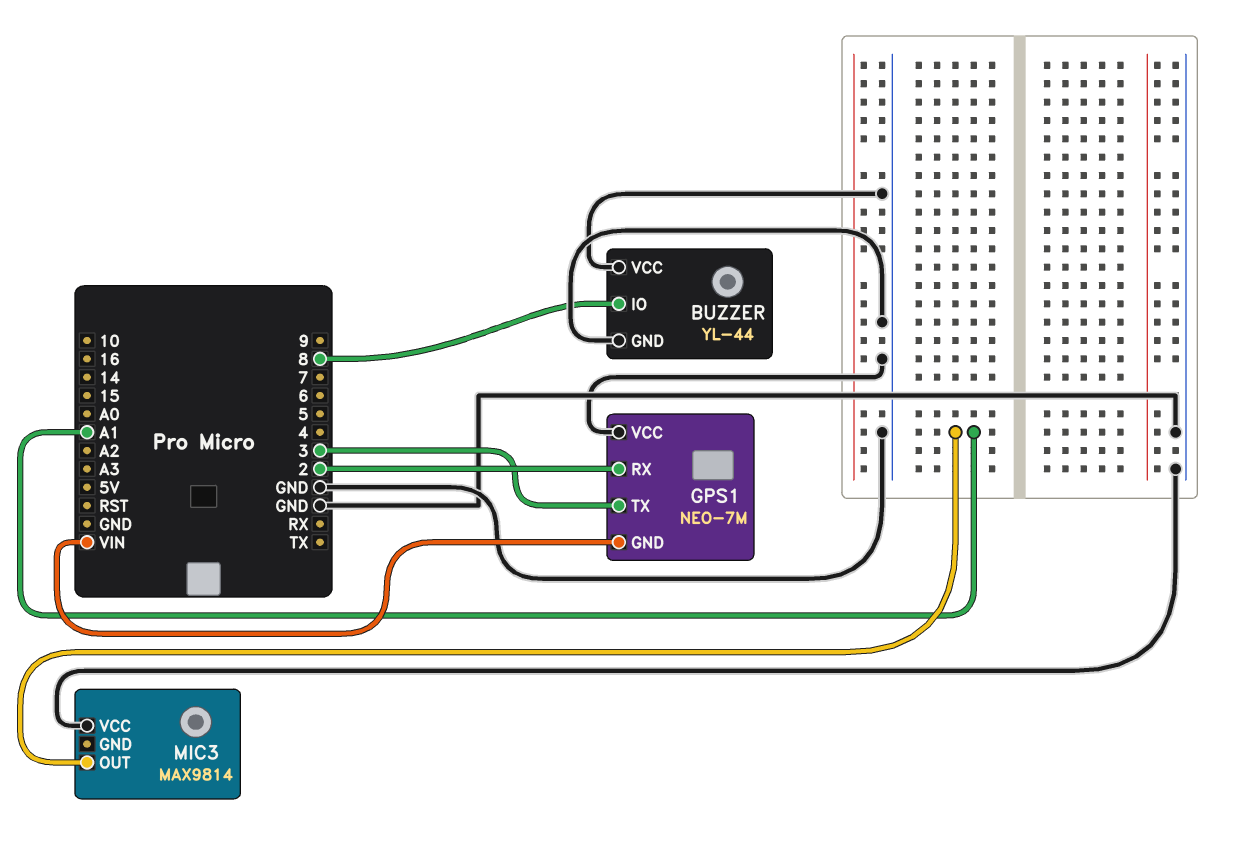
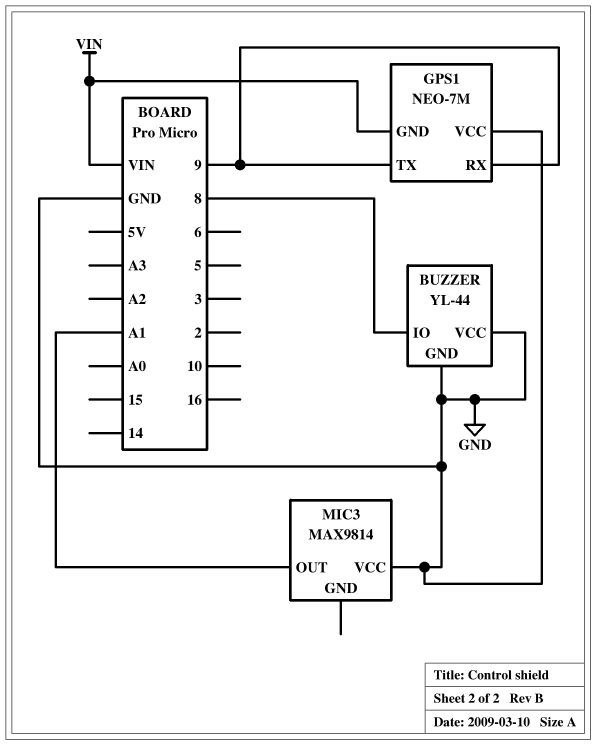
GPS1 pin RX: 2 -> 9
GPS1 pin TX: 3 -> 9

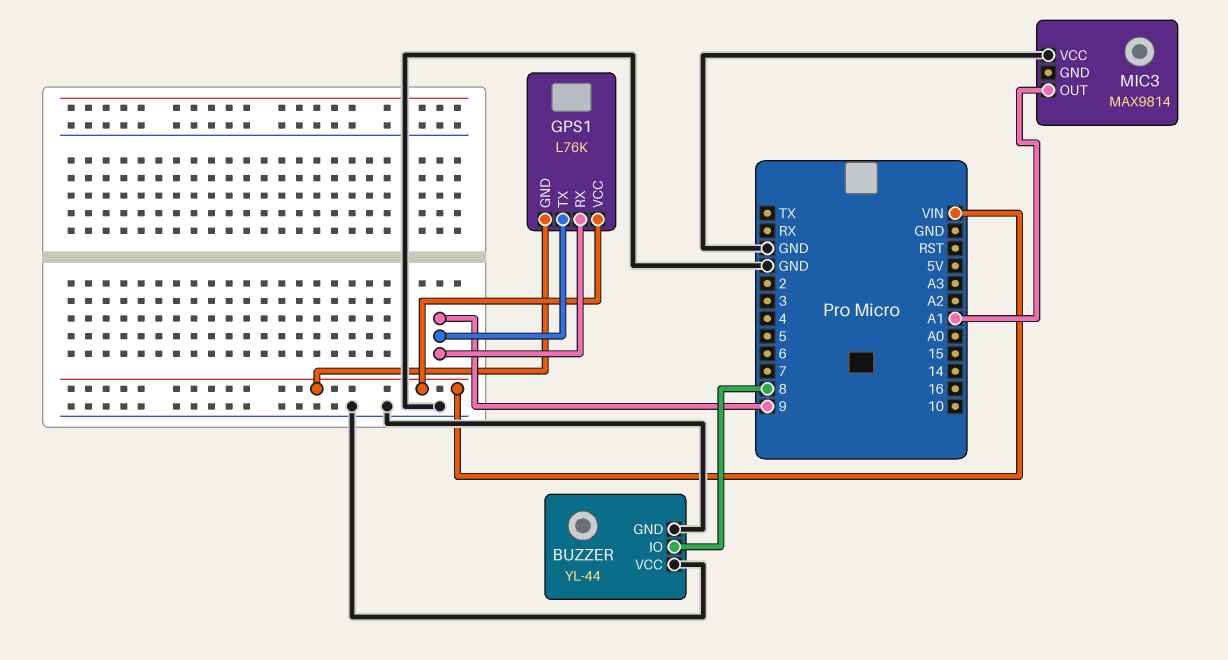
GPS1: NEO-7M -> L76K
GPS1 pin VCC: GND -> VIN

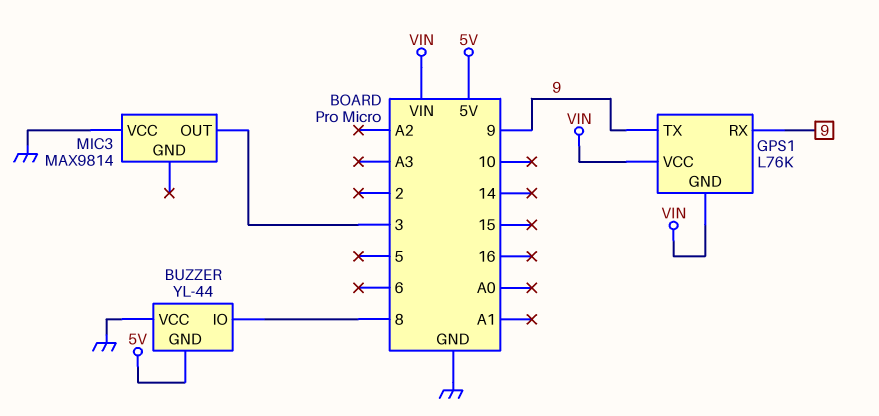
BUZZER pin GND: GND -> 5V
MIC3 pin OUT: A1 -> 3

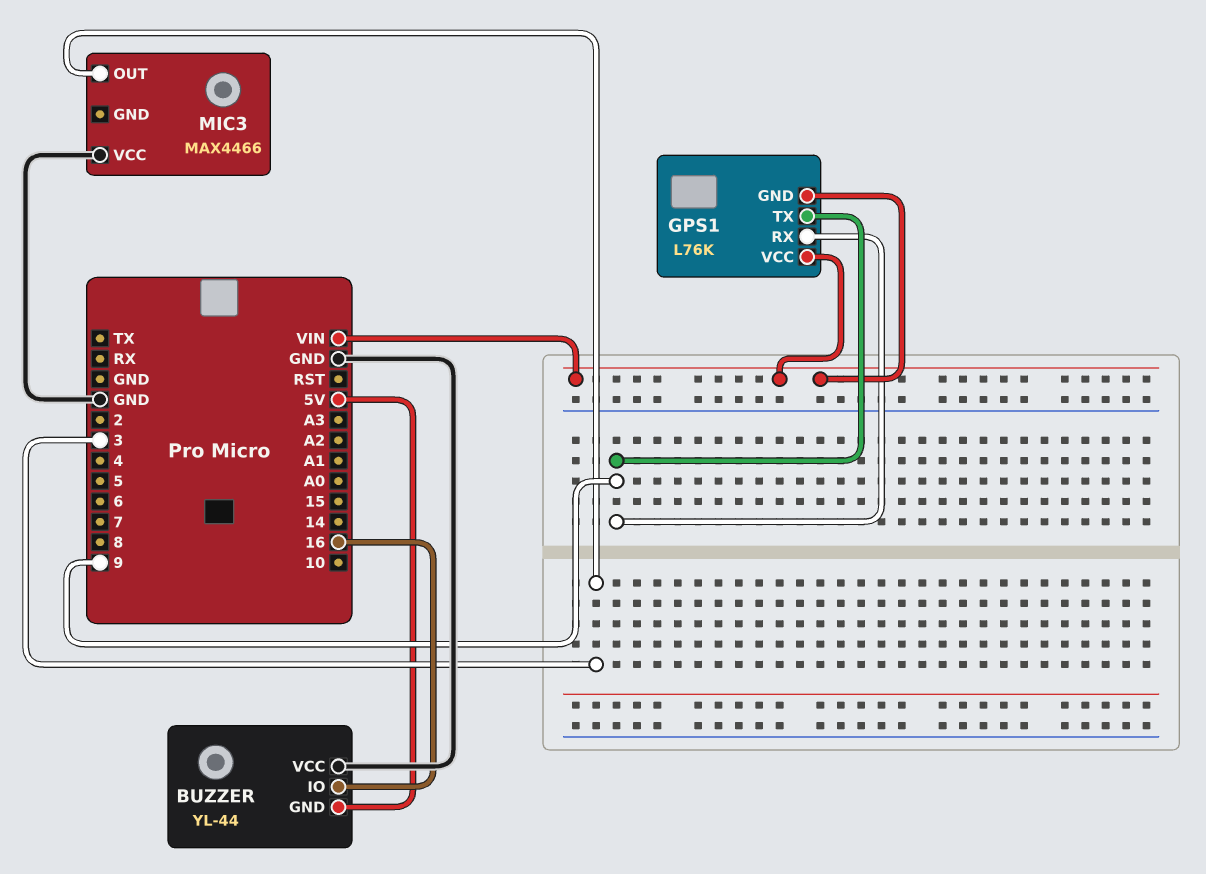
BUZZER pin IO: 8 -> 16
MIC3: MAX9814 -> MAX4466

